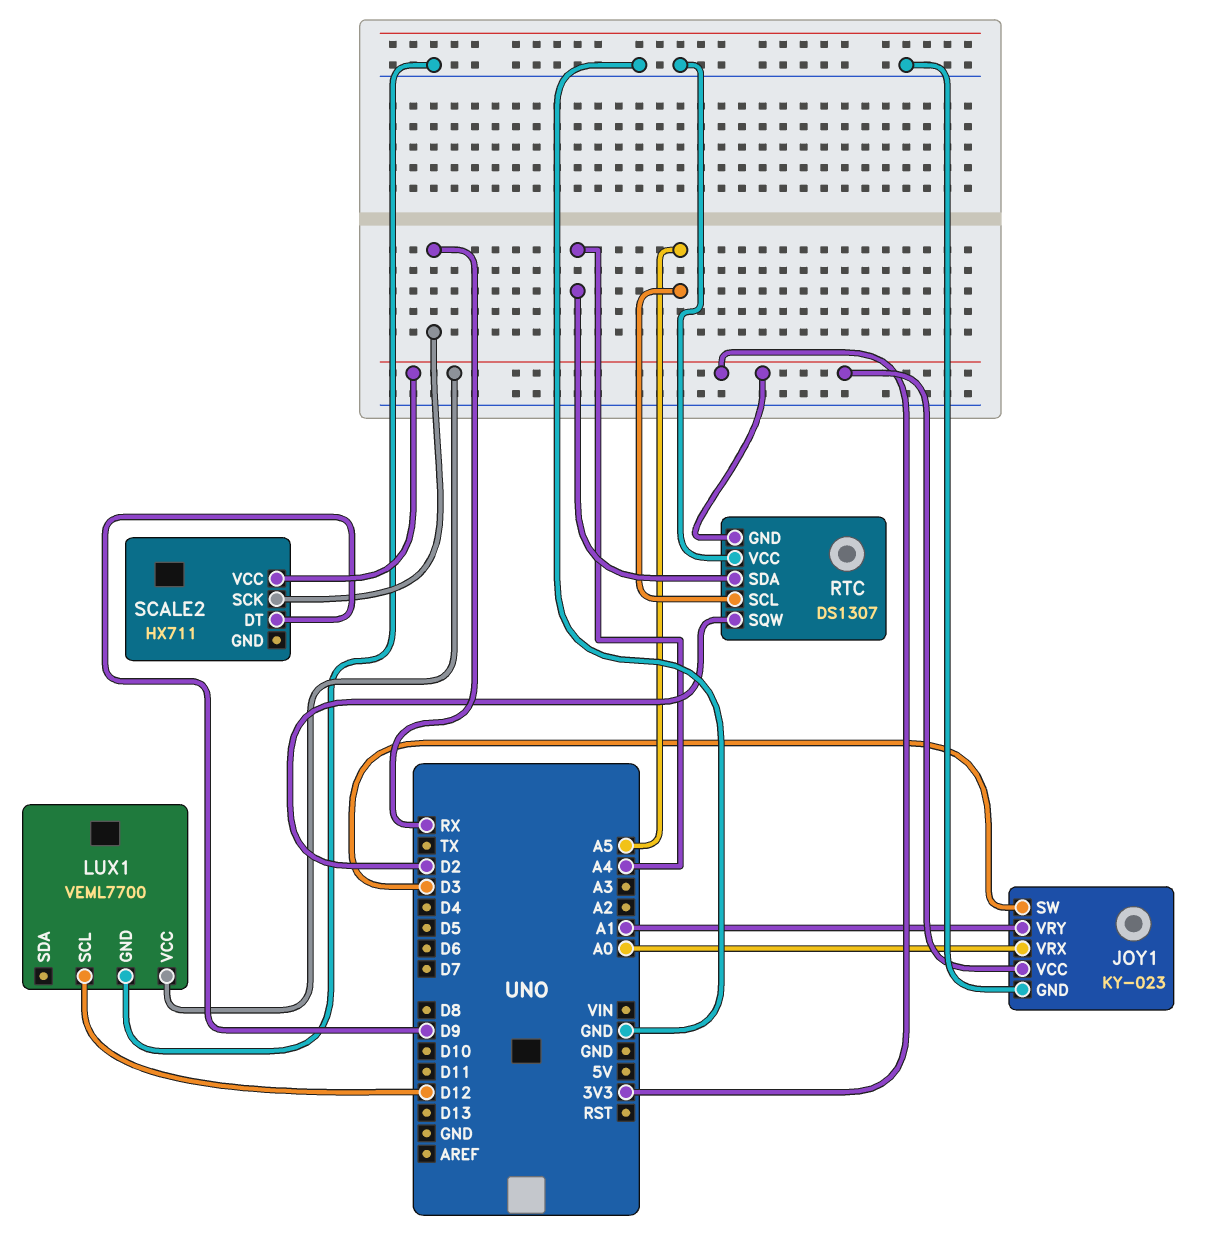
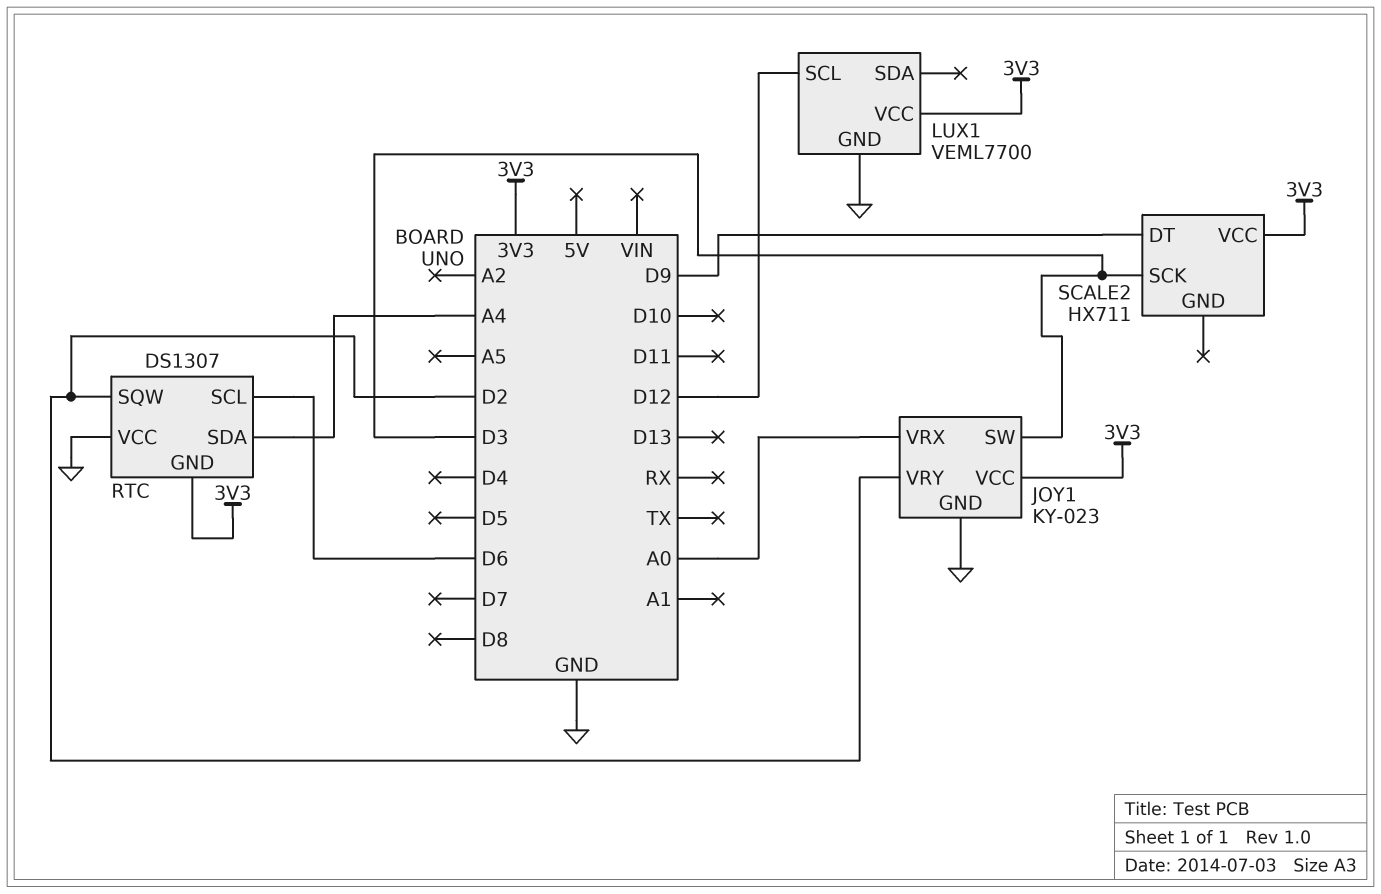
JOY1 pin VRY: A1 -> D2
RTC pin SCL: A5 -> D6
SCALE2 pin SCK: RX -> D3

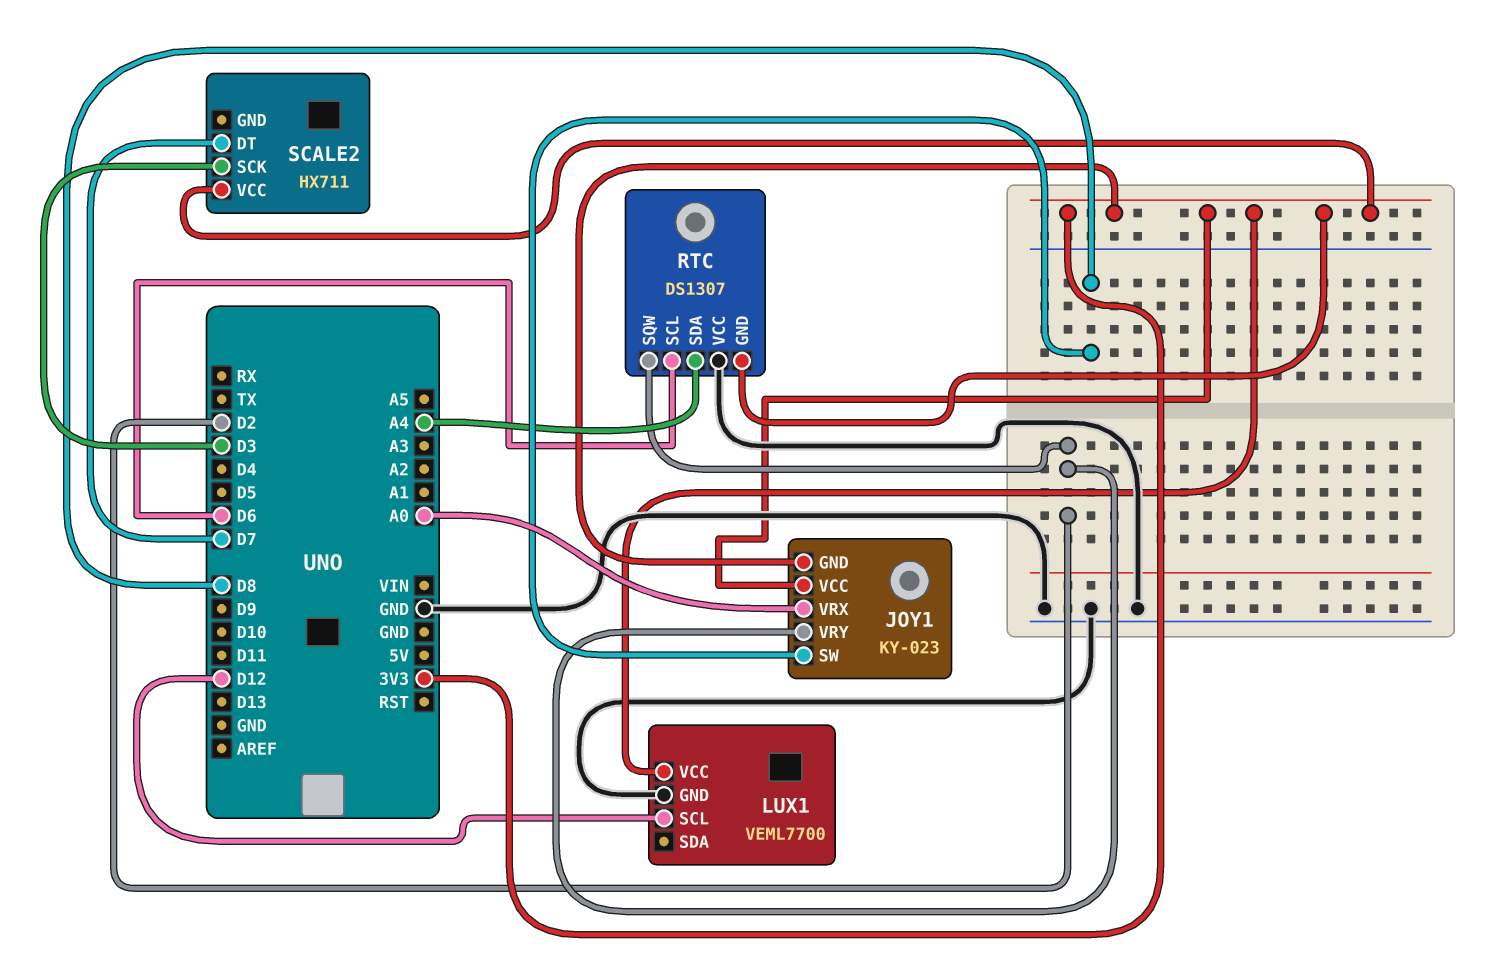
JOY1 pin GND: GND -> 3V3
JOY1 pin SW: D3 -> D8
SCALE2 pin DT: D9 -> D7

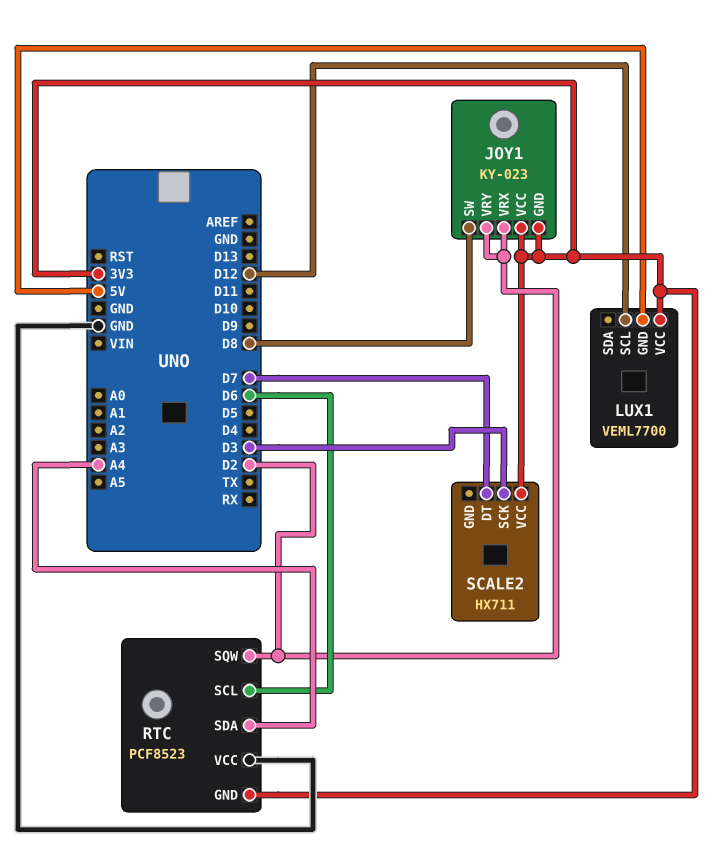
JOY1 pin VRX: A0 -> D2
LUX1 pin GND: GND -> 5V
RTC: DS1307 -> PCF8523

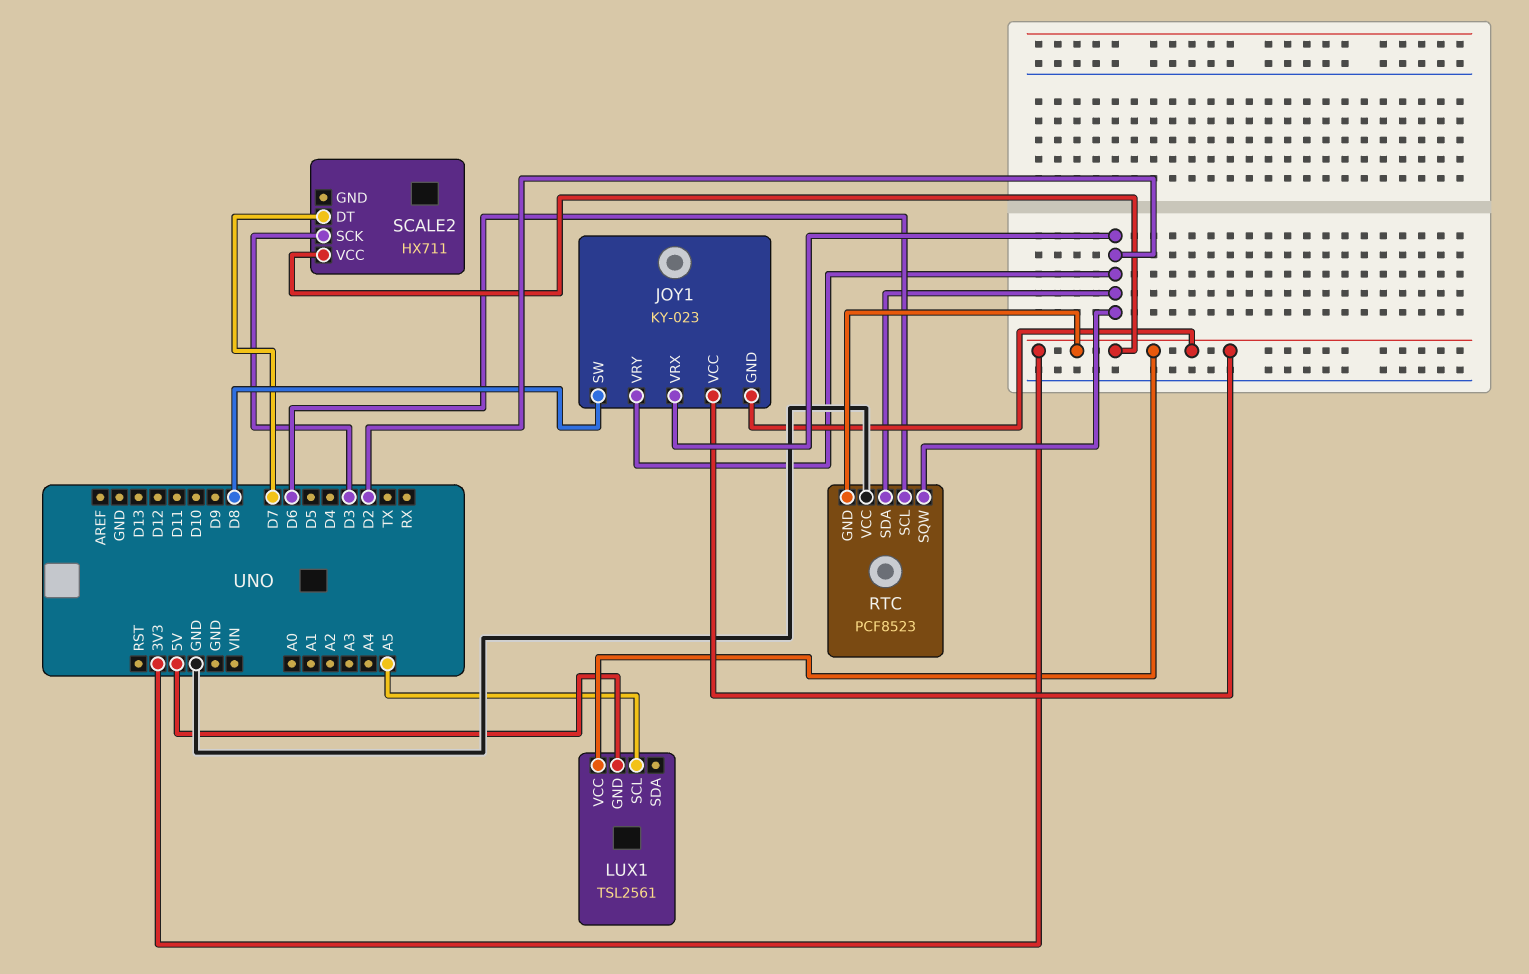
LUX1: VEML7700 -> TSL2561
LUX1 pin SCL: D12 -> A5
RTC pin SDA: A4 -> D2

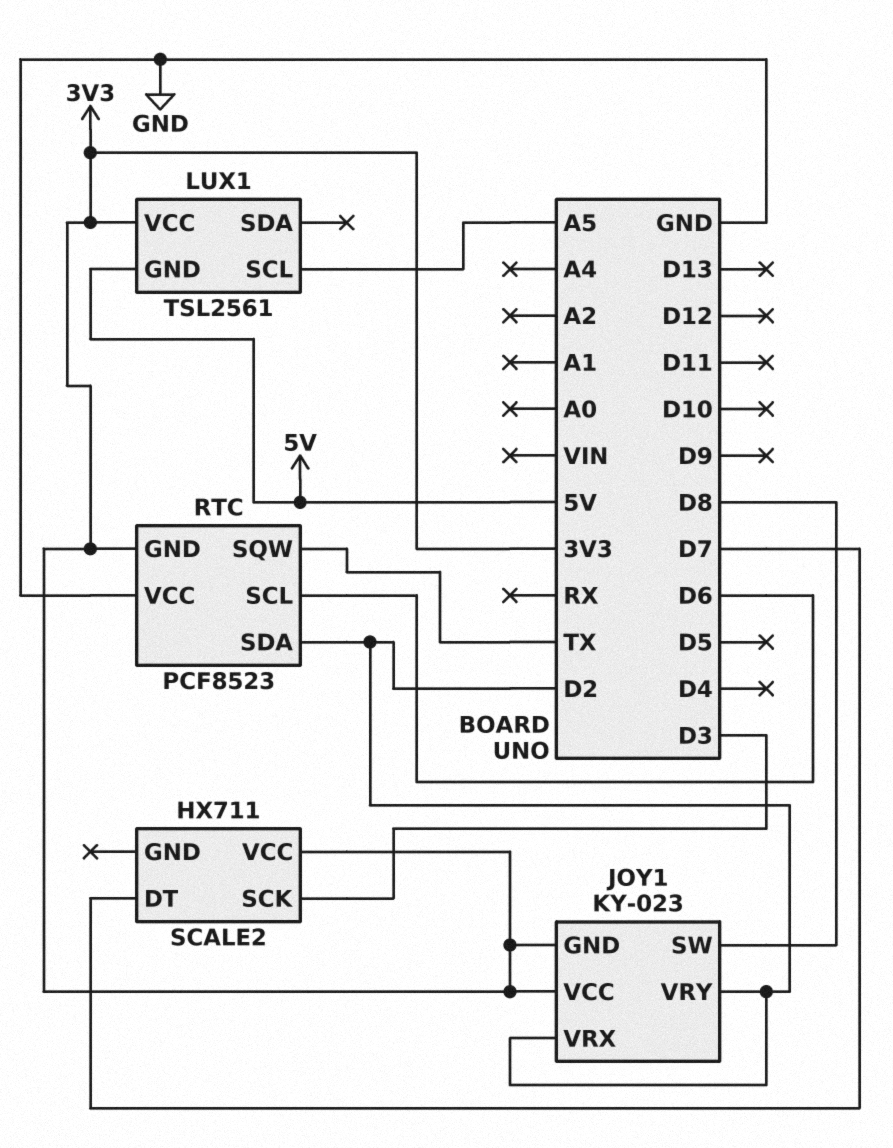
RTC pin SQW: D2 -> TX

